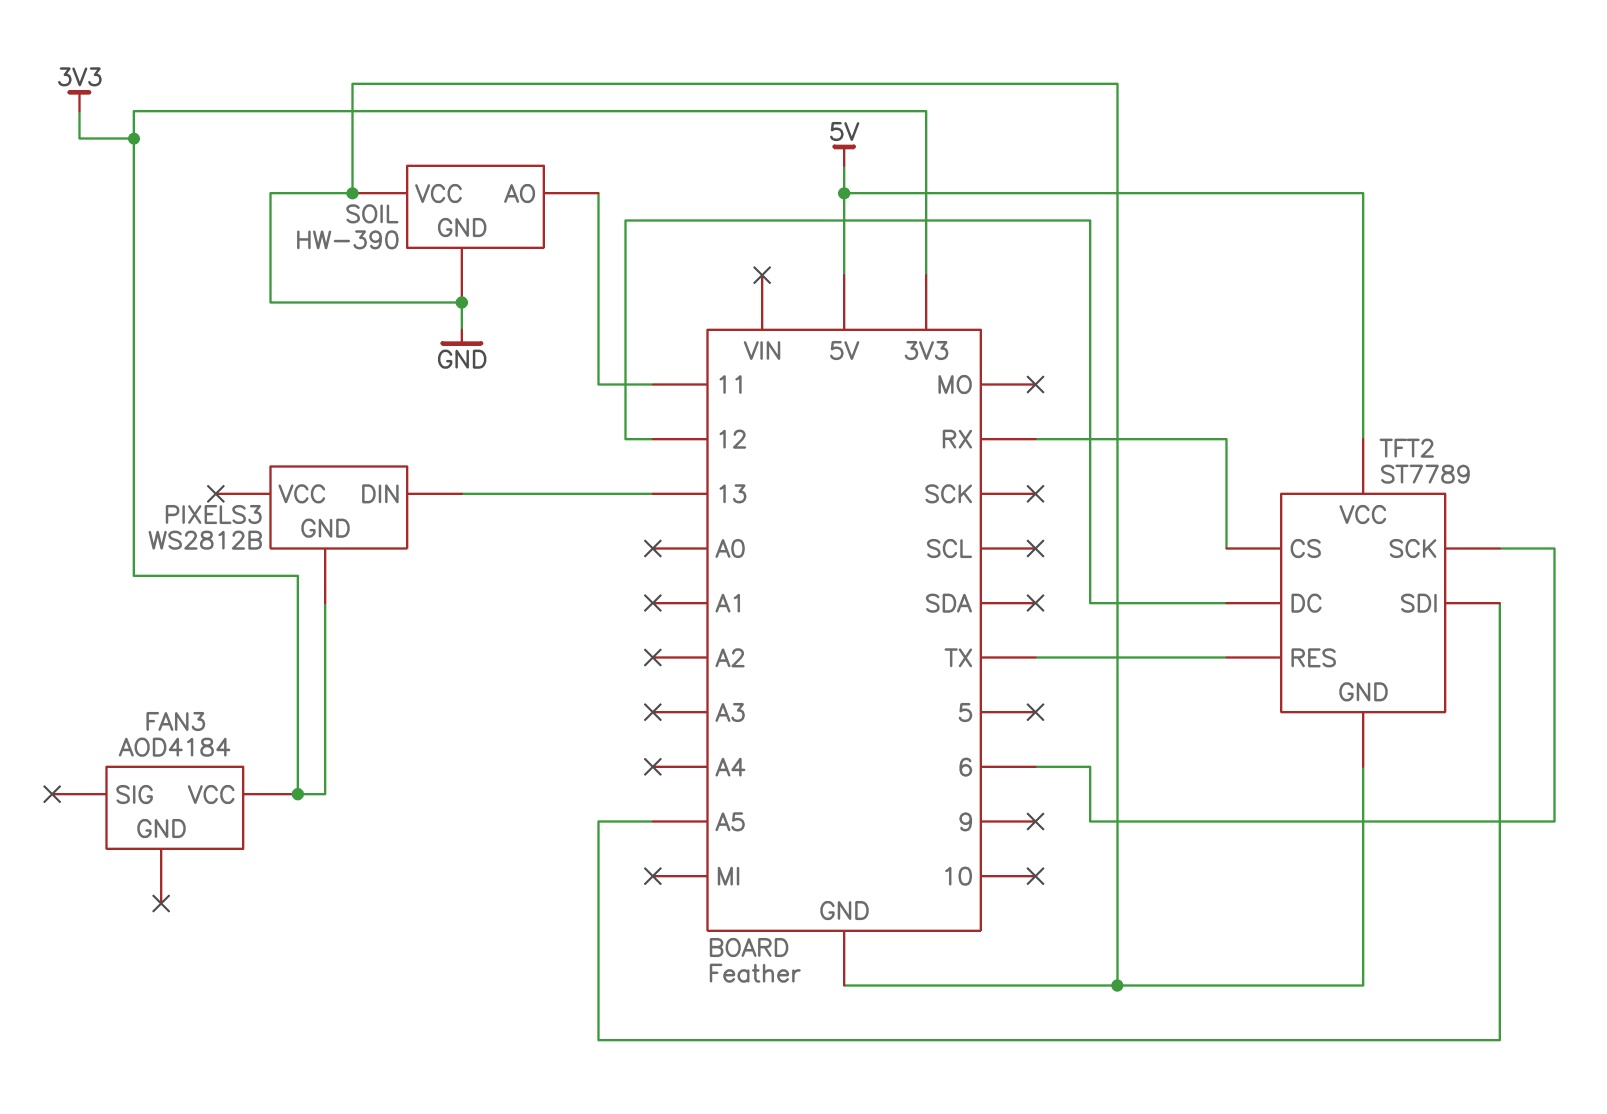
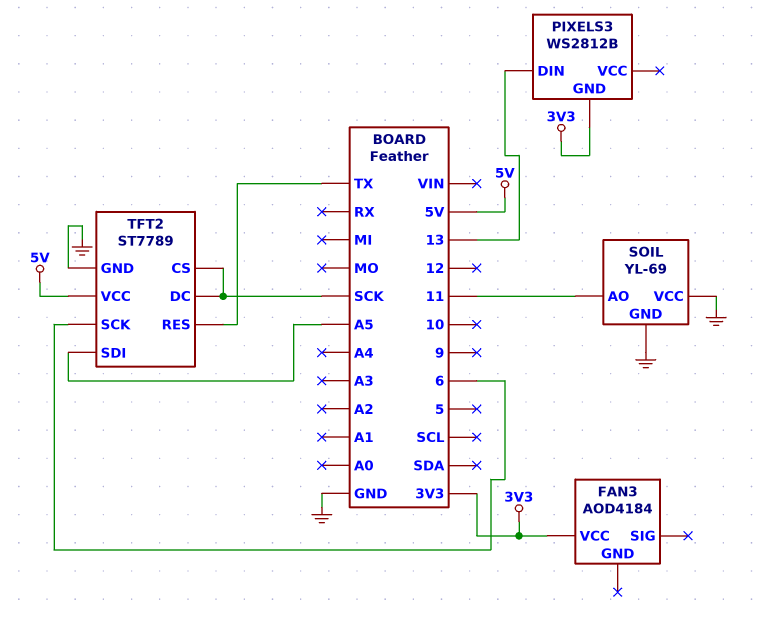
SOIL: HW-390 -> YL-69
TFT2 pin CS: RX -> SCK
TFT2 pin DC: 12 -> SCK

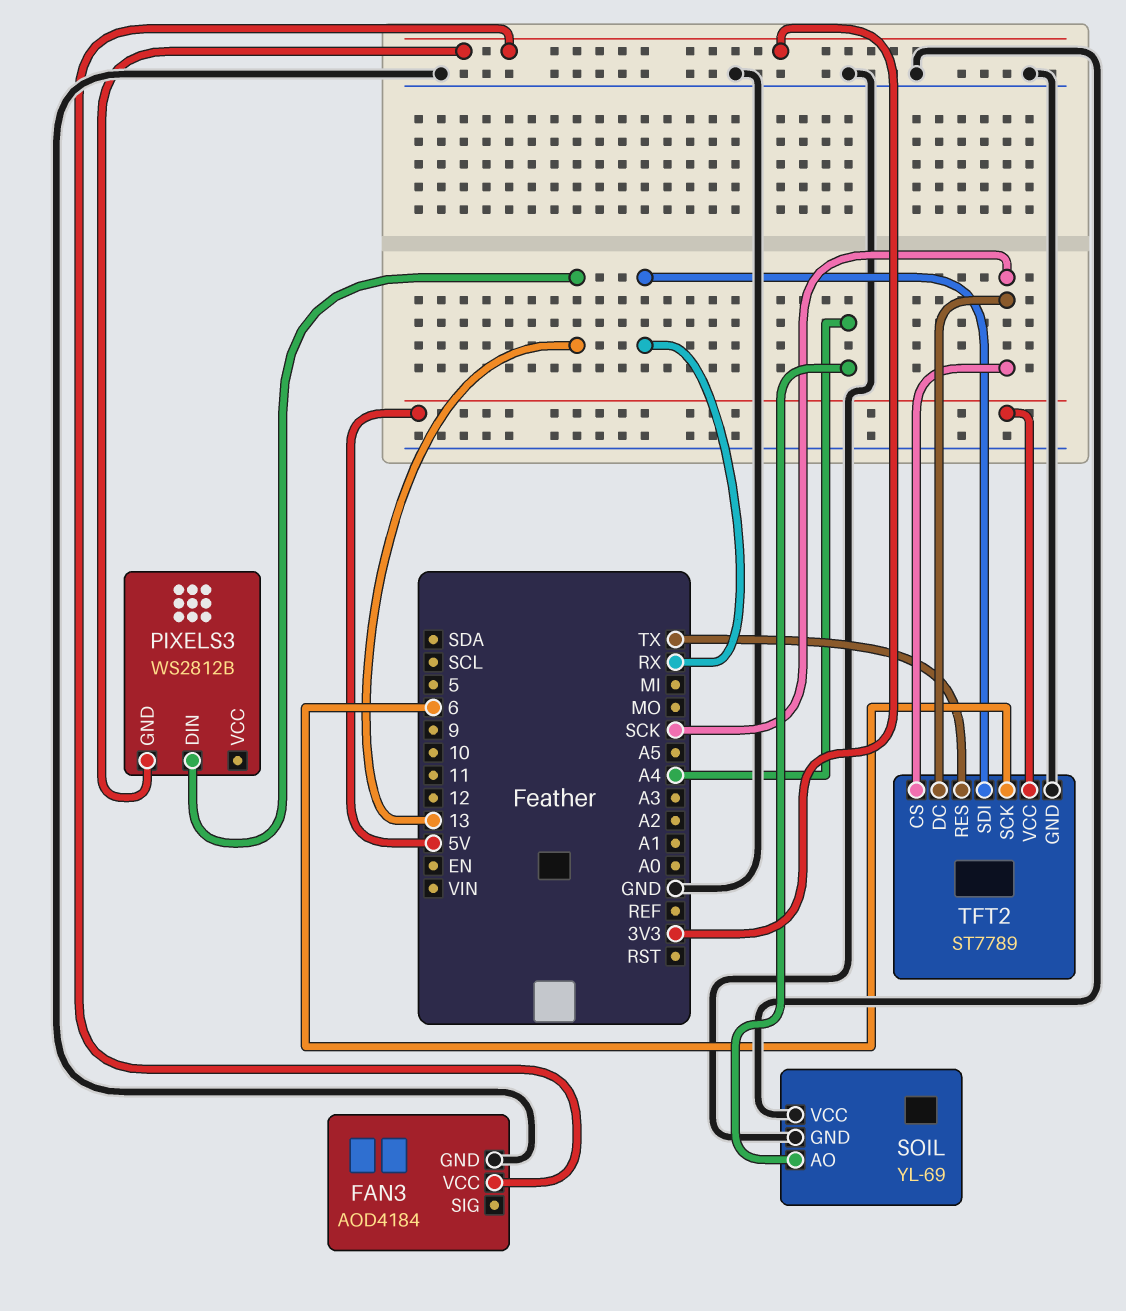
FAN3 pin GND: none -> GND
SOIL pin AO: 11 -> A4
TFT2 pin SDI: A5 -> RX

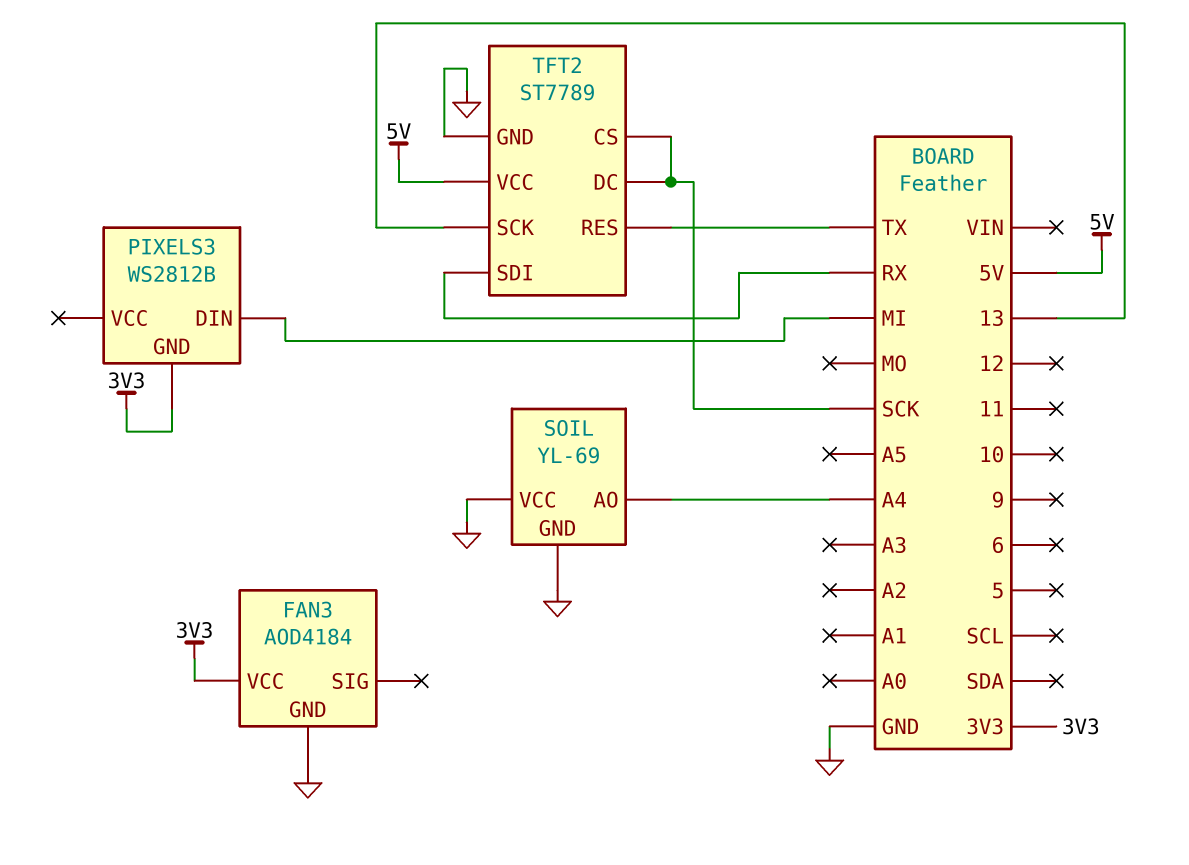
PIXELS3 pin DIN: 13 -> MI
TFT2 pin SCK: 6 -> 13

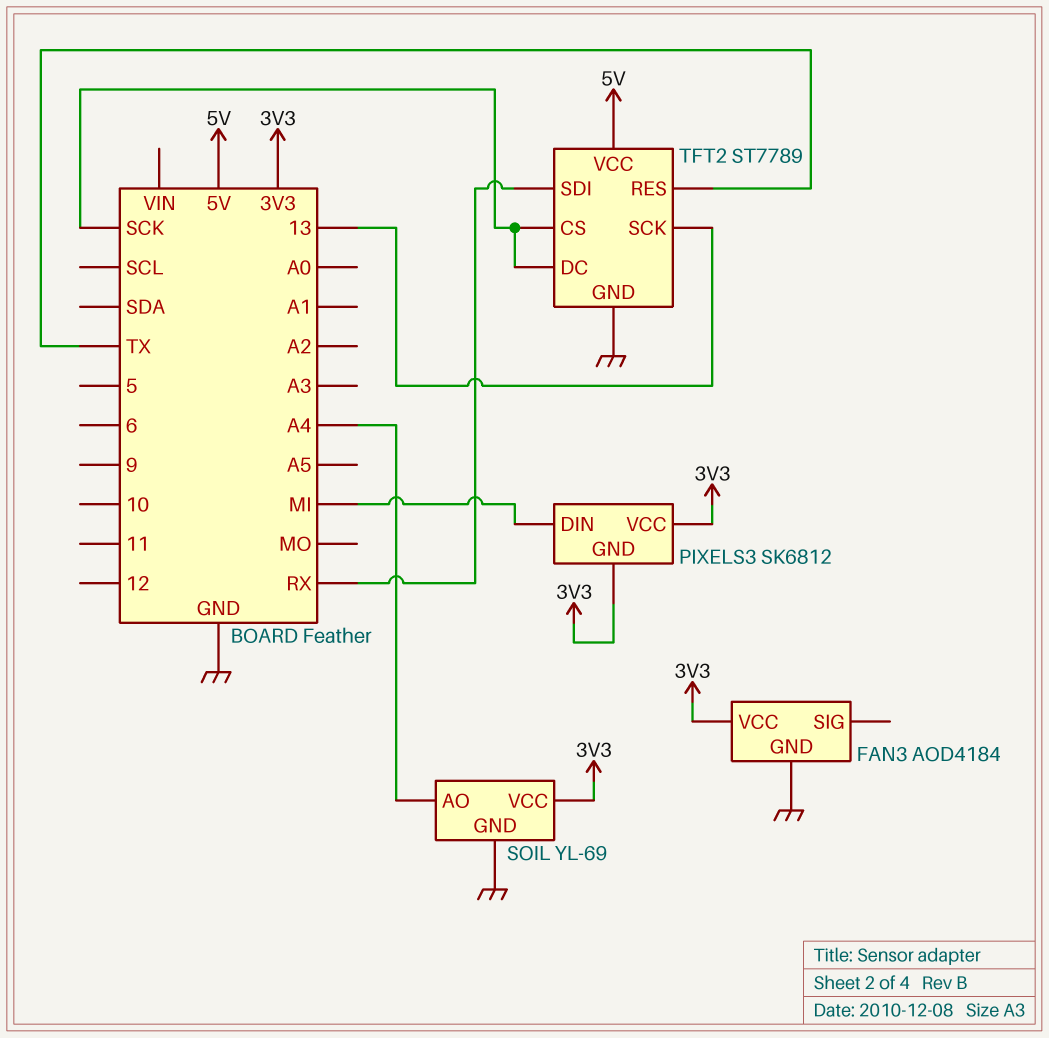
PIXELS3: WS2812B -> SK6812
PIXELS3 pin VCC: none -> 3V3
SOIL pin VCC: GND -> 3V3

